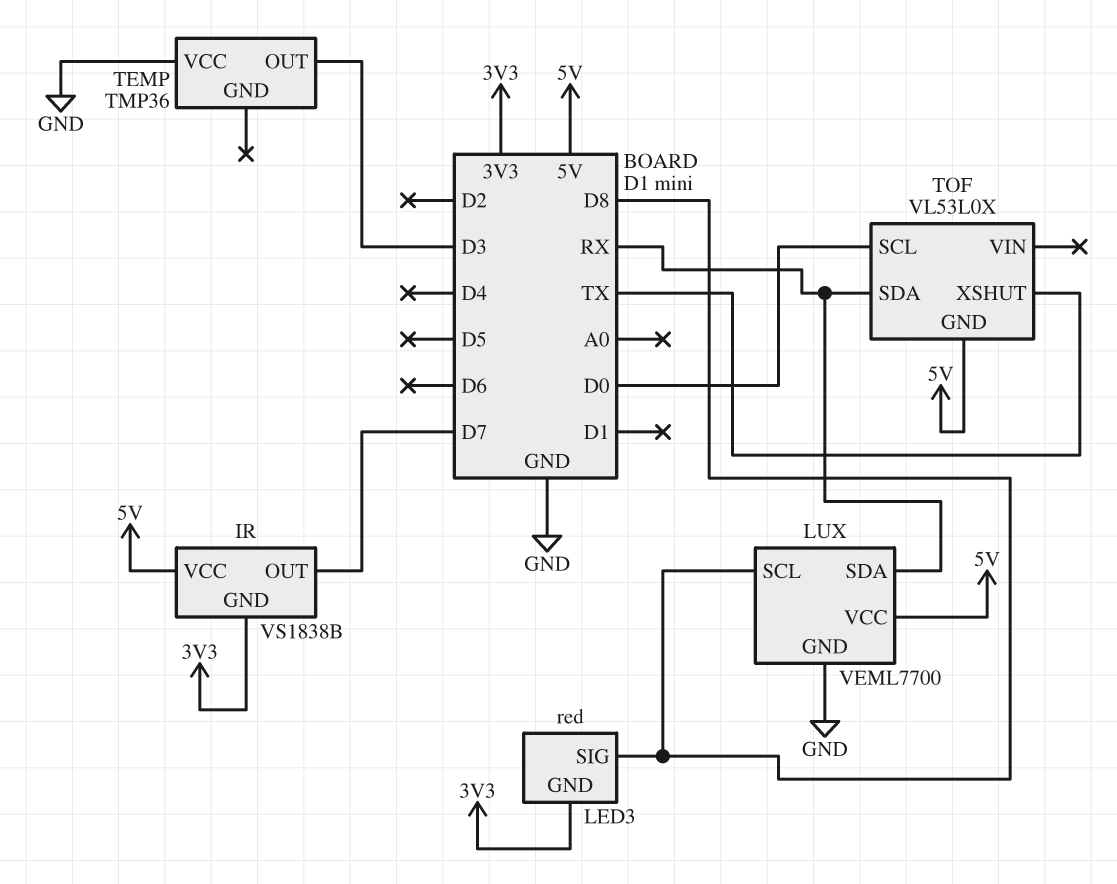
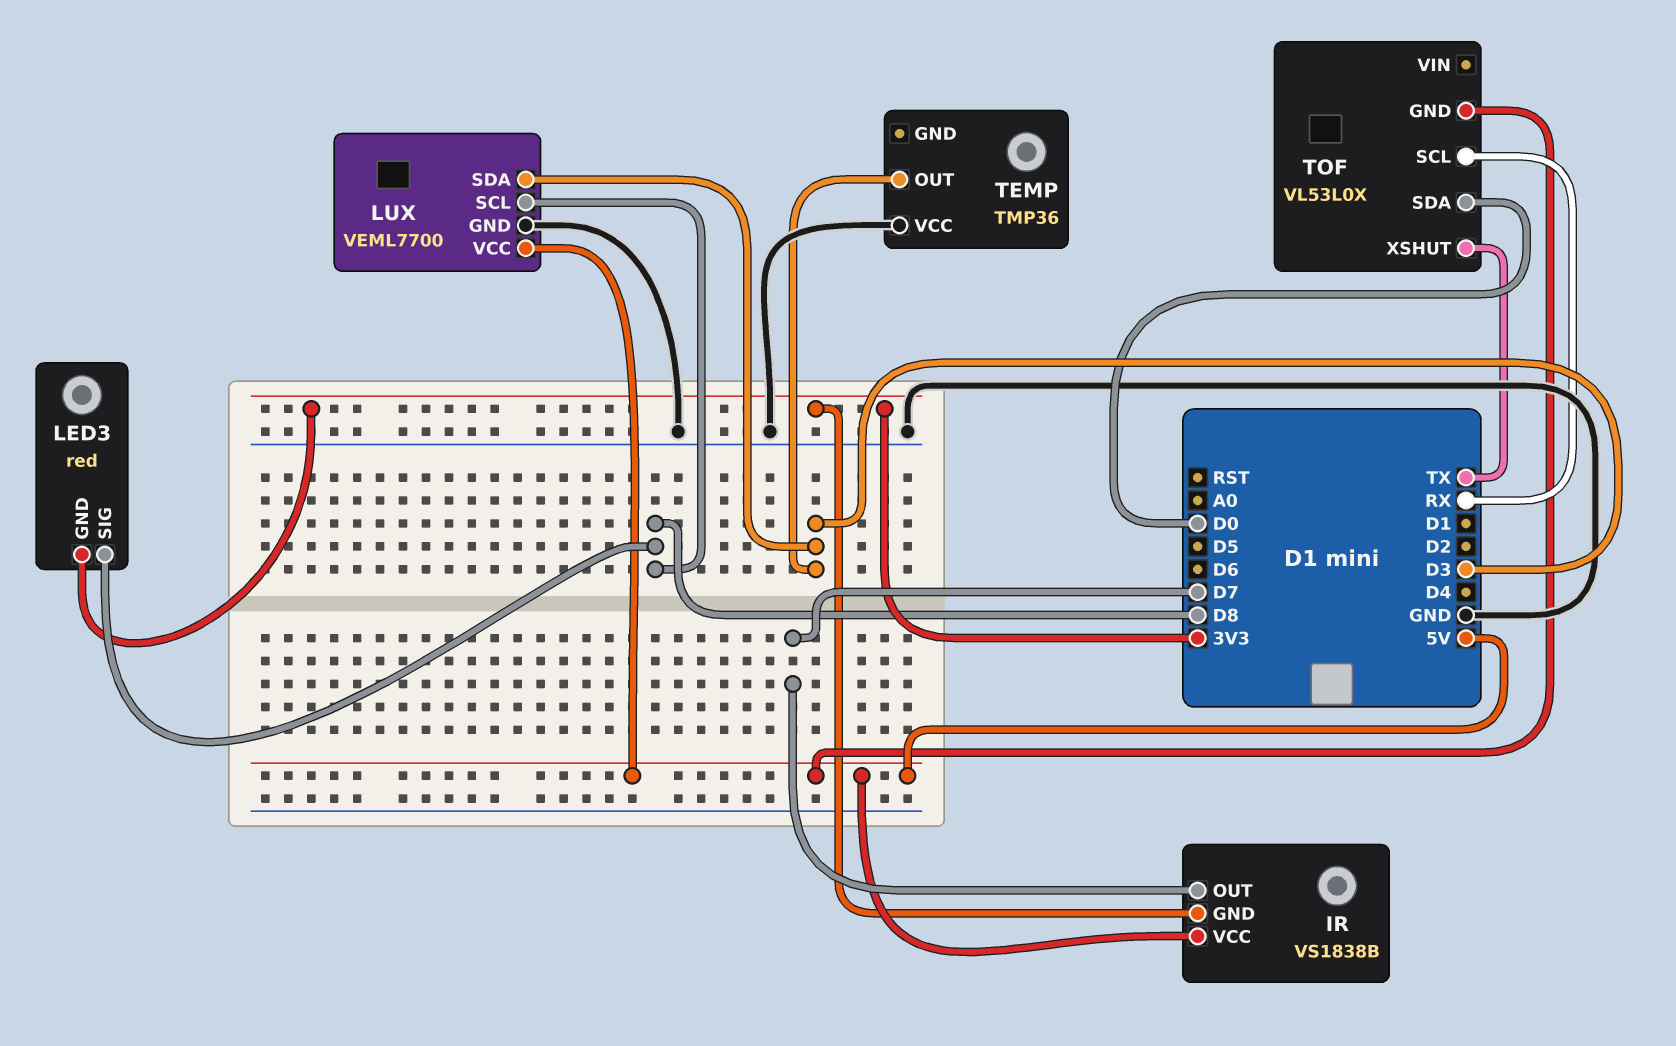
LUX pin SDA: RX -> D3
TOF pin SCL: D0 -> RX
TOF pin SDA: RX -> D0

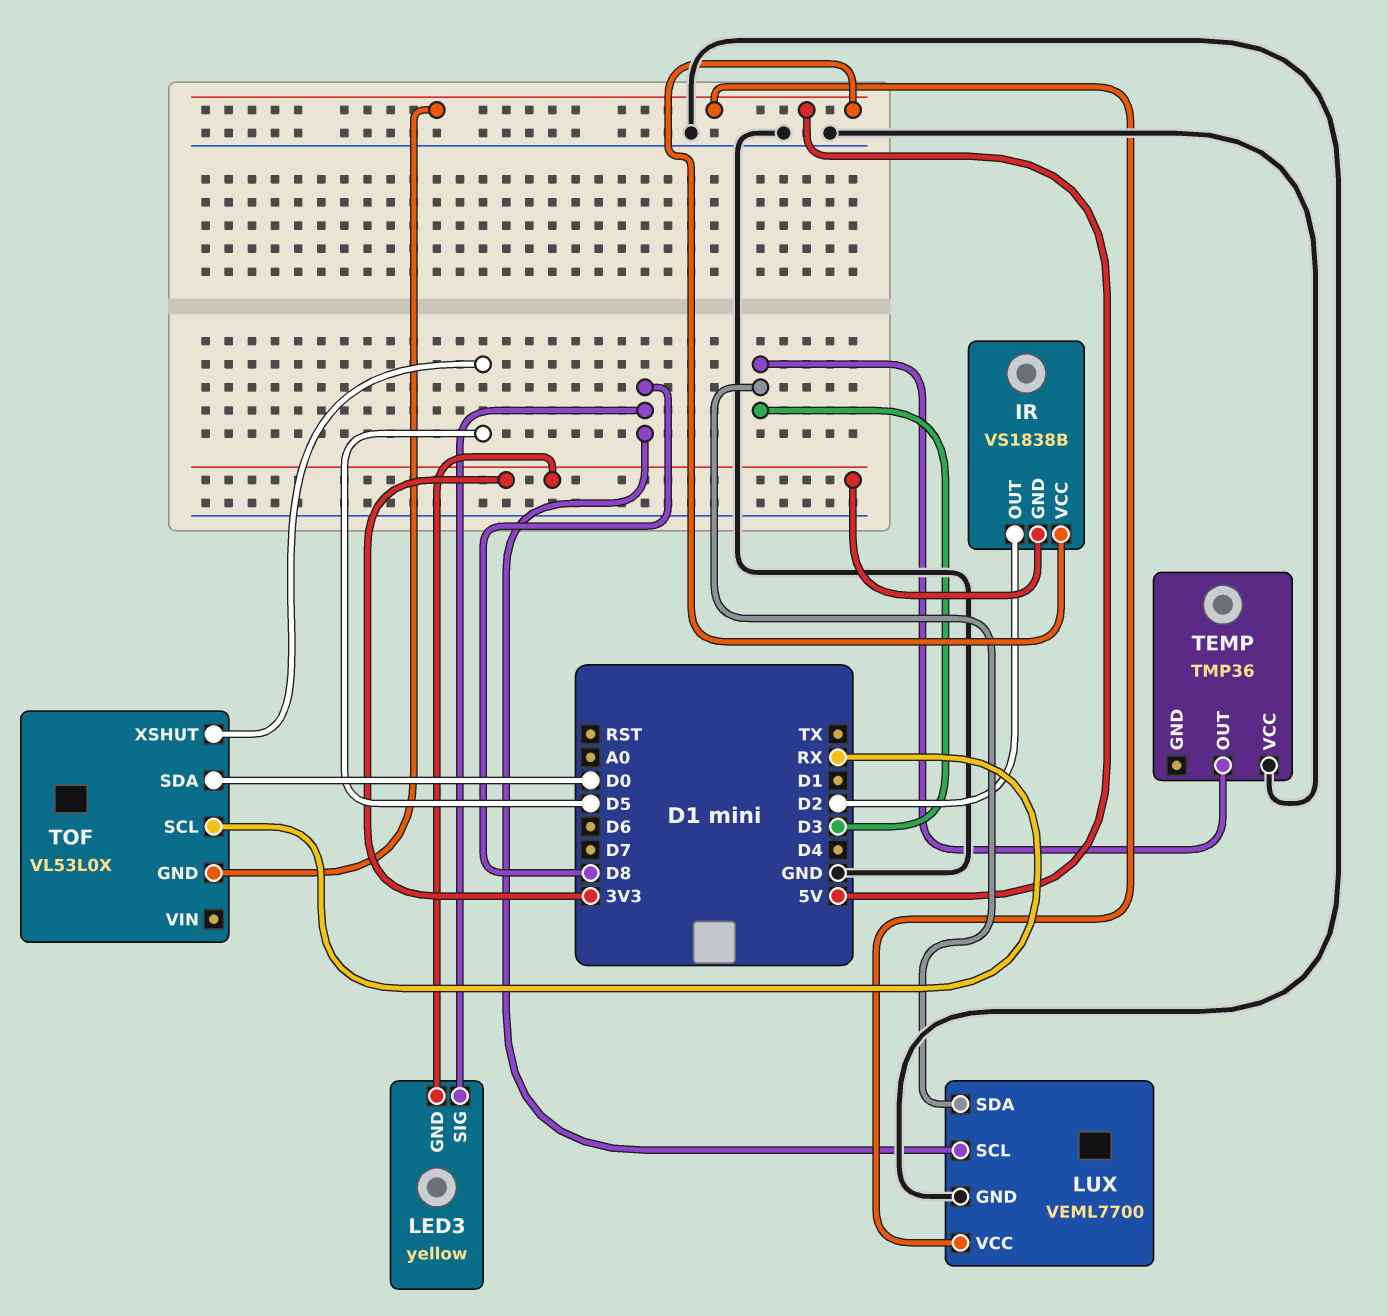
IR pin OUT: D7 -> D2
LED3: red -> yellow
TOF pin XSHUT: TX -> D5

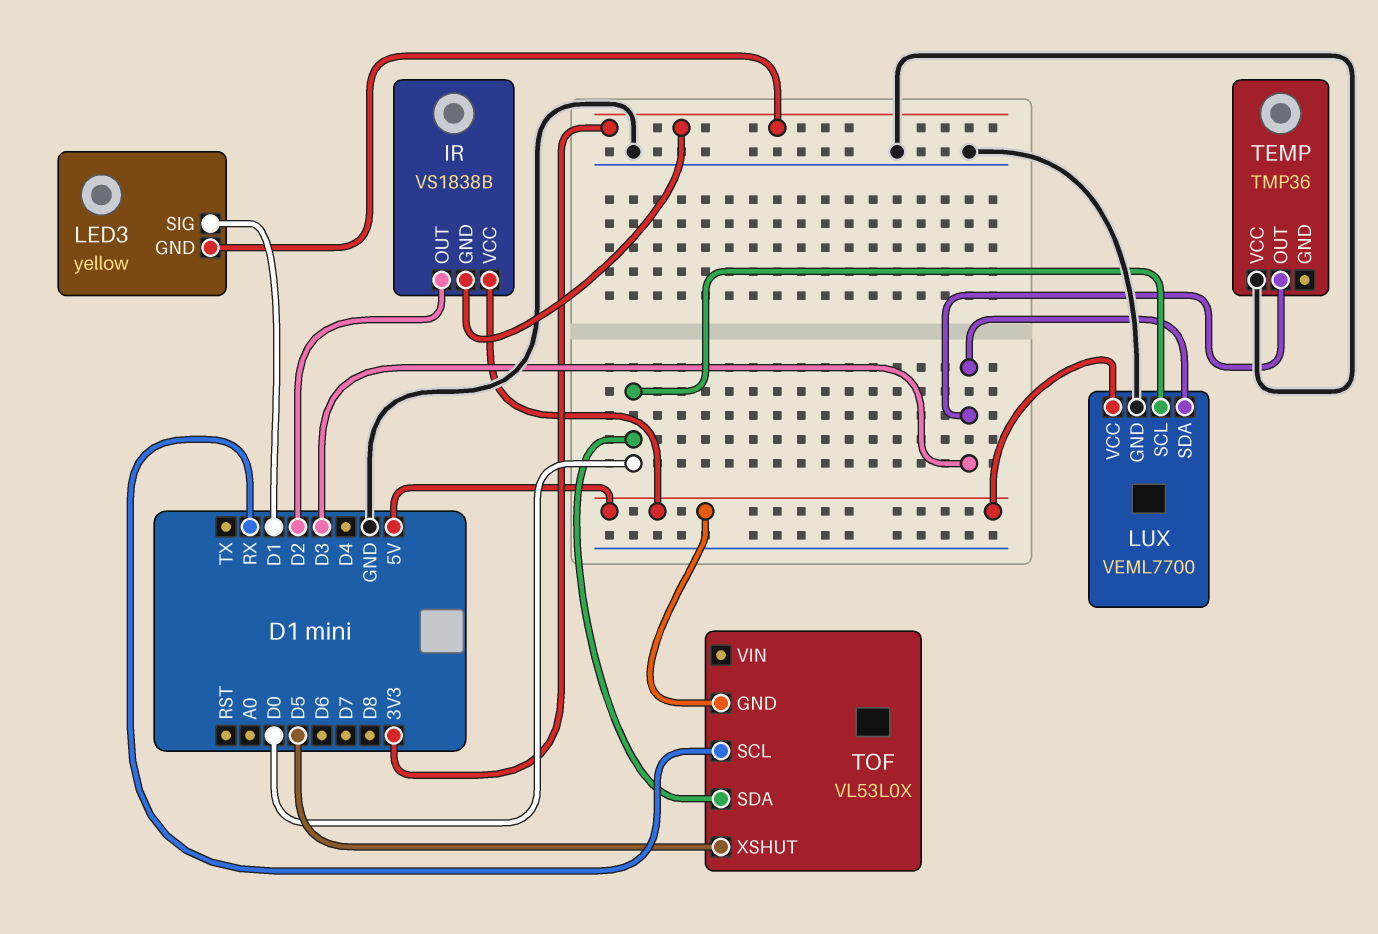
LED3 pin SIG: D8 -> D1
LUX pin SCL: D8 -> D0

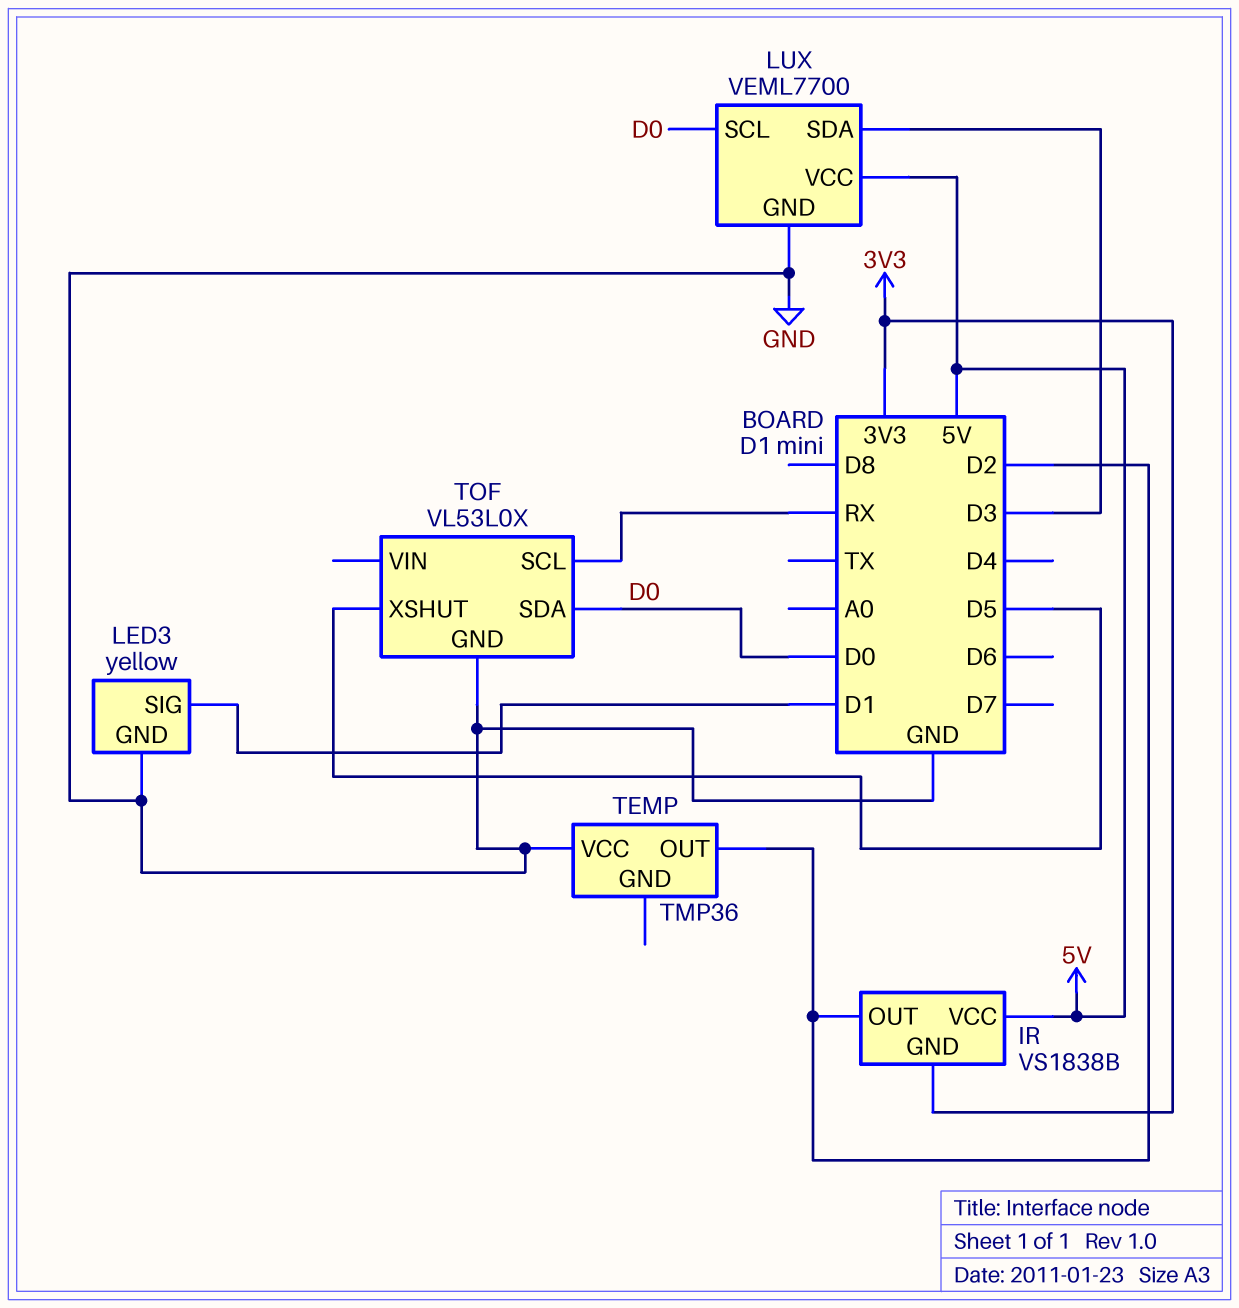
LED3 pin GND: 3V3 -> GND
TEMP pin OUT: D3 -> D2
TOF pin GND: 5V -> GND

